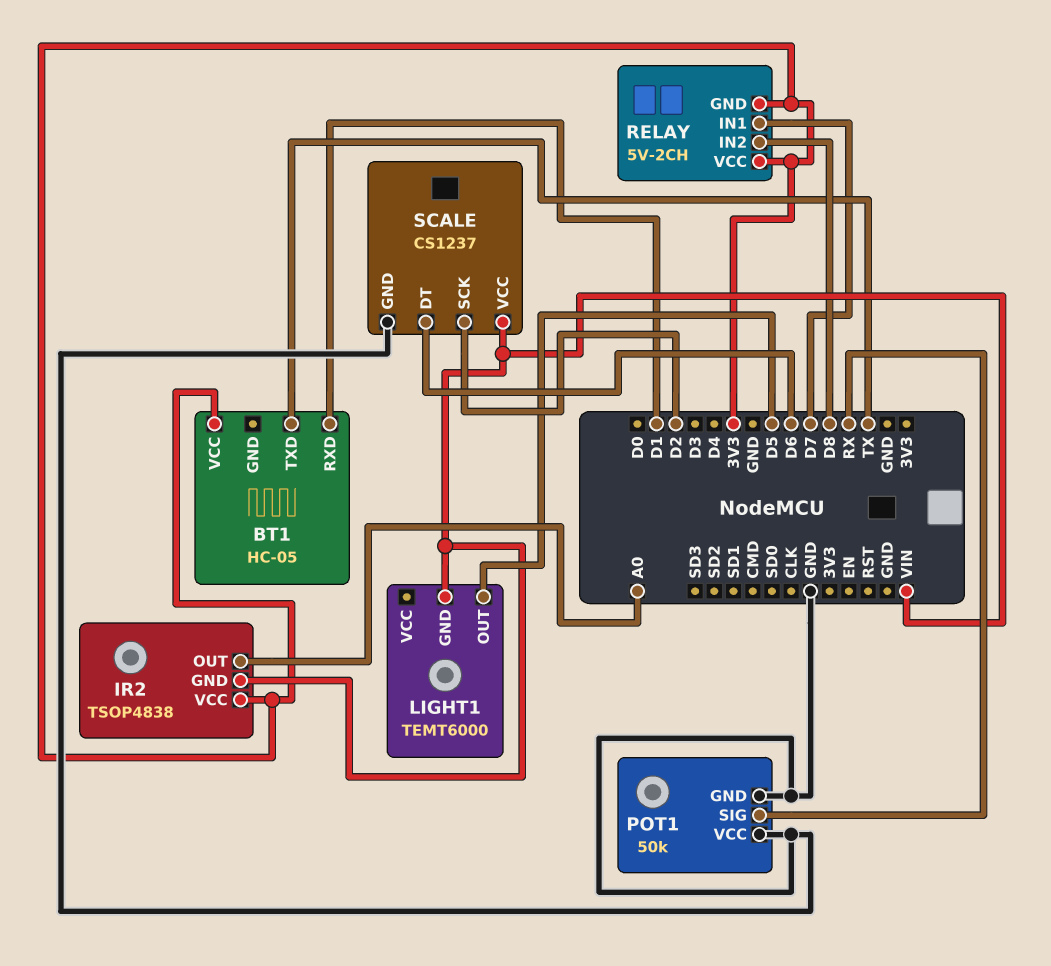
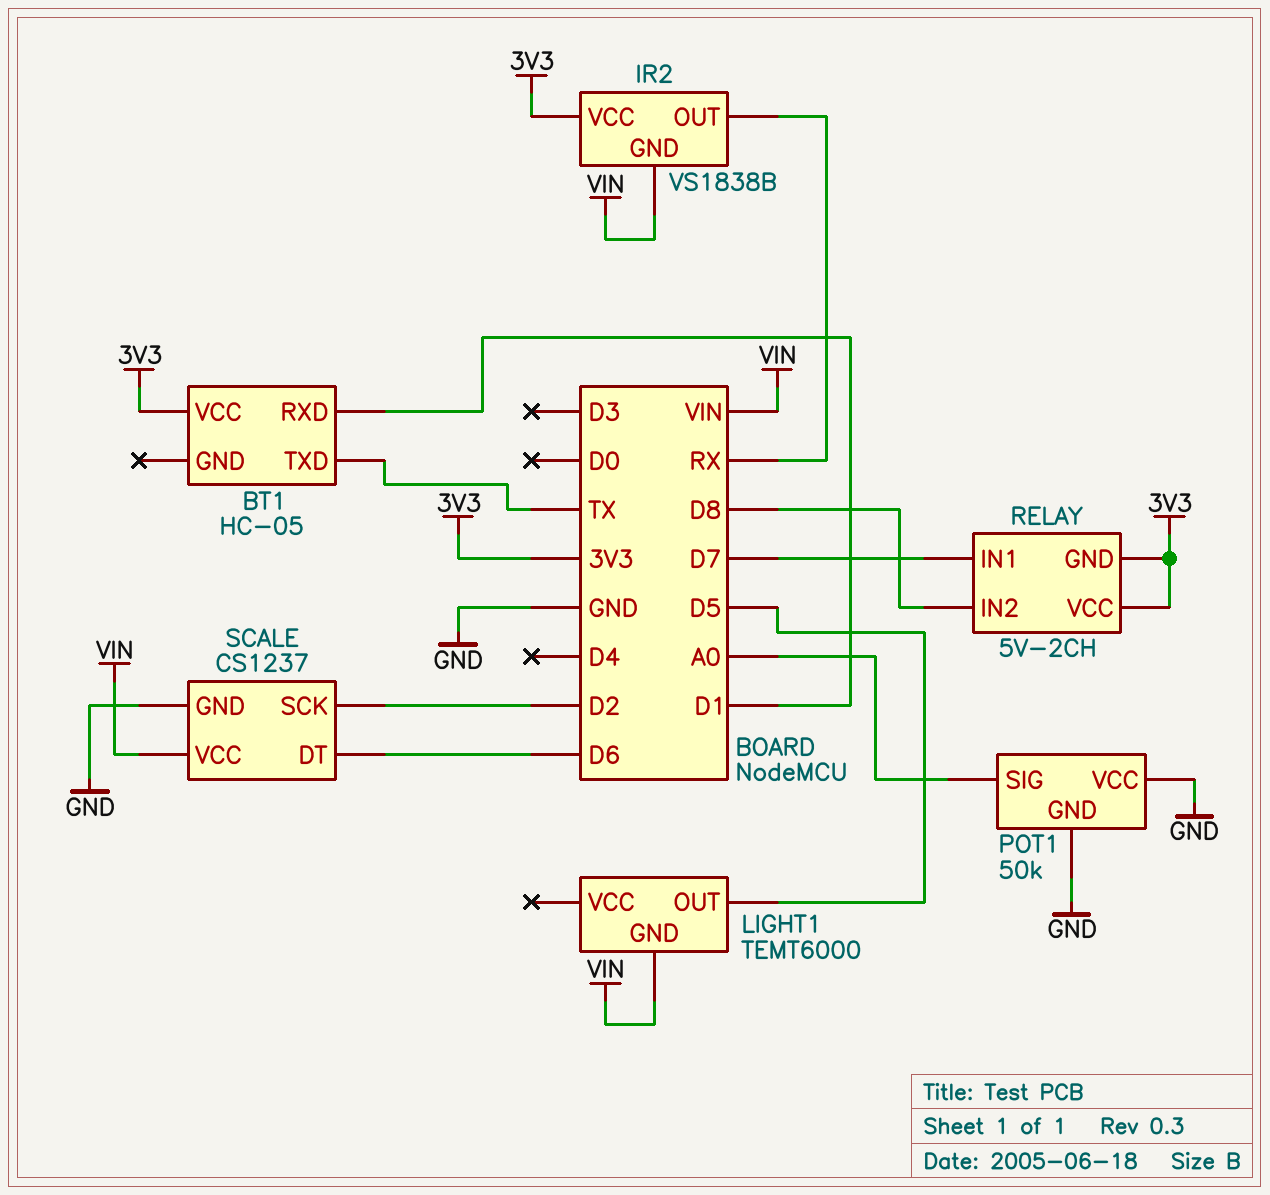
IR2: TSOP4838 -> VS1838B
IR2 pin OUT: A0 -> RX
POT1 pin SIG: RX -> A0

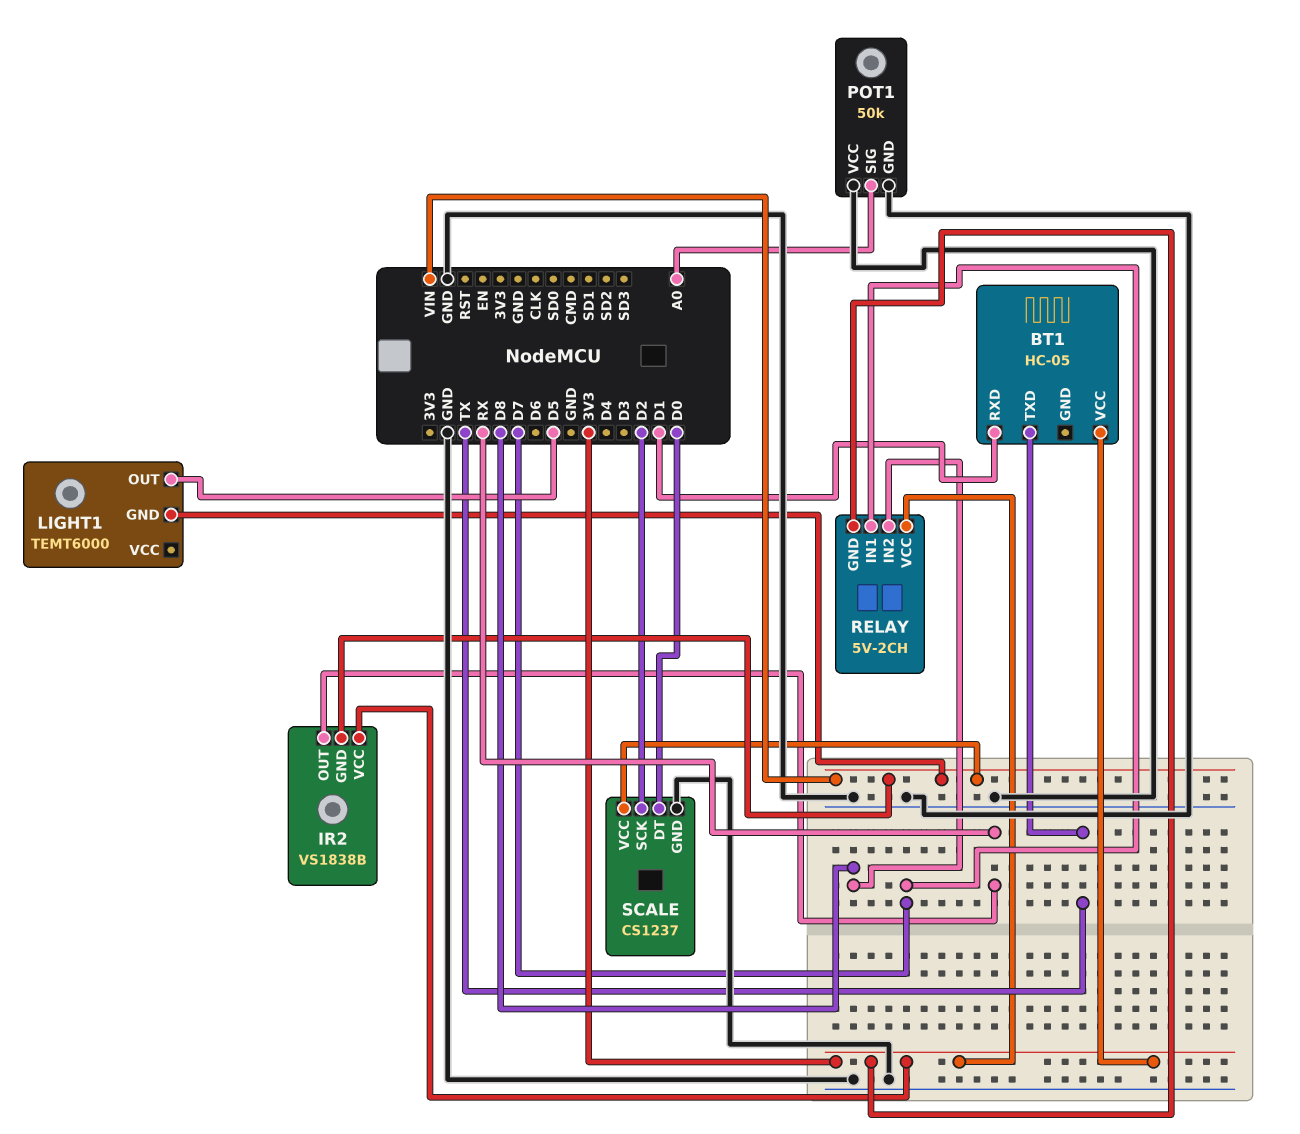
SCALE pin DT: D6 -> D0

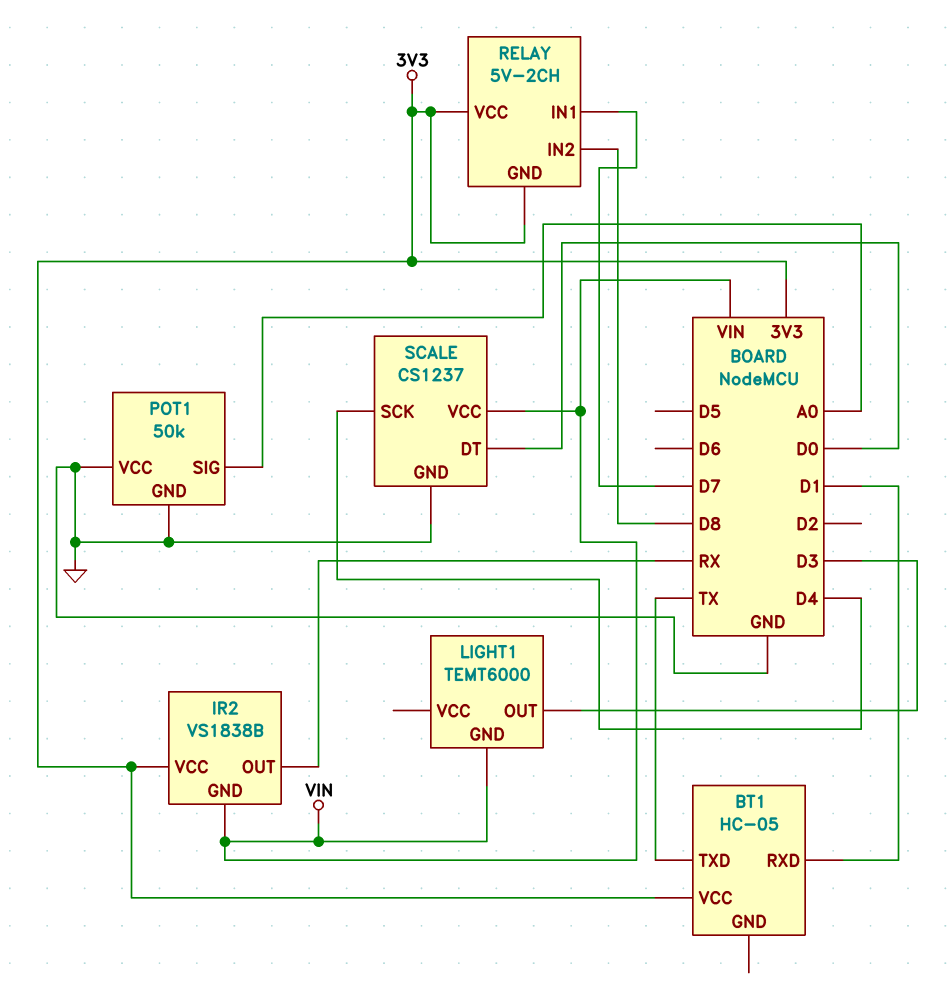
LIGHT1 pin OUT: D5 -> D3
SCALE pin SCK: D2 -> D4

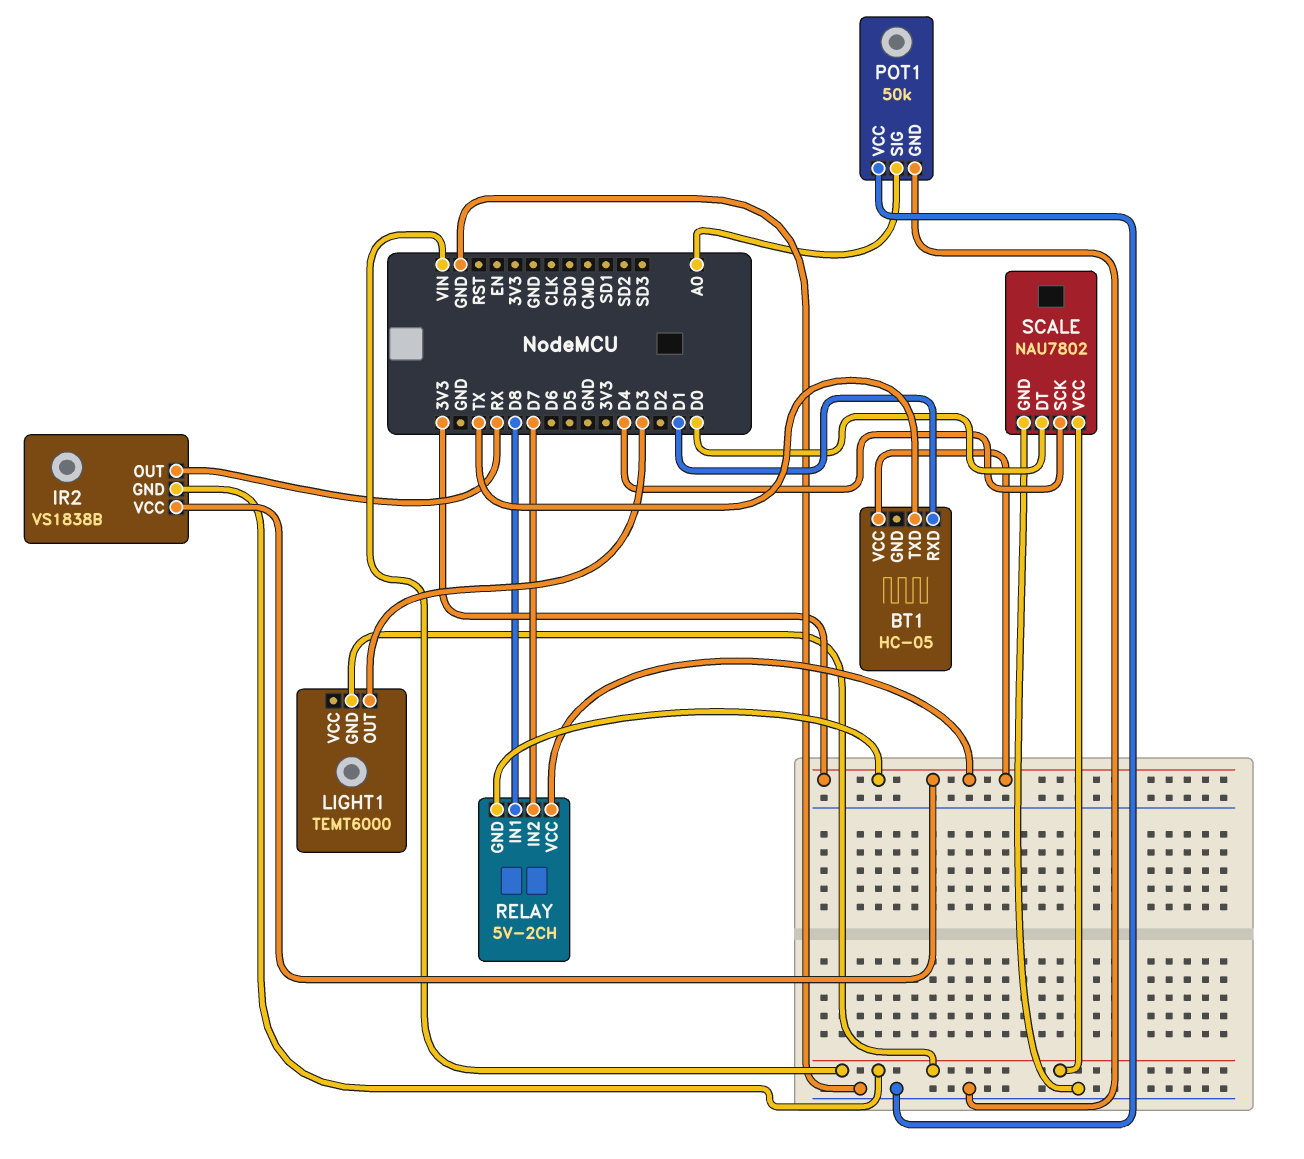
RELAY pin IN1: D7 -> D8
RELAY pin IN2: D8 -> D7
SCALE: CS1237 -> NAU7802

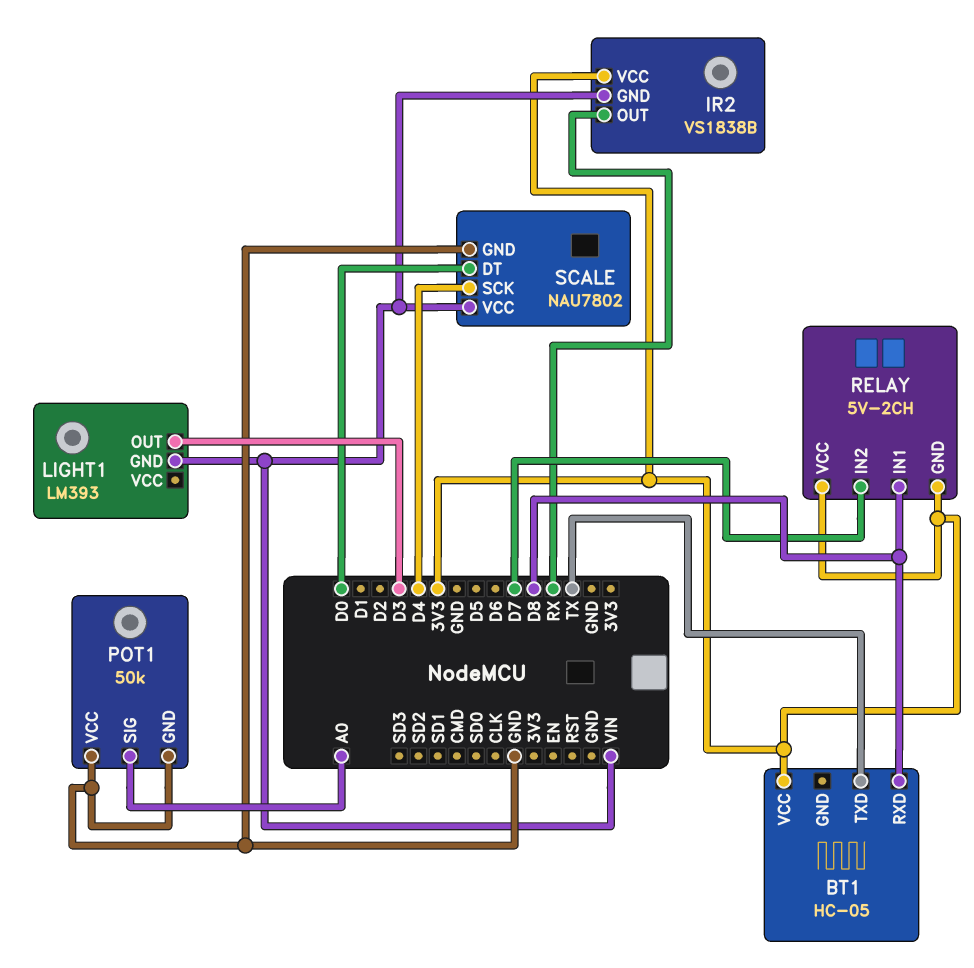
BT1 pin RXD: D1 -> D8
LIGHT1: TEMT6000 -> LM393

